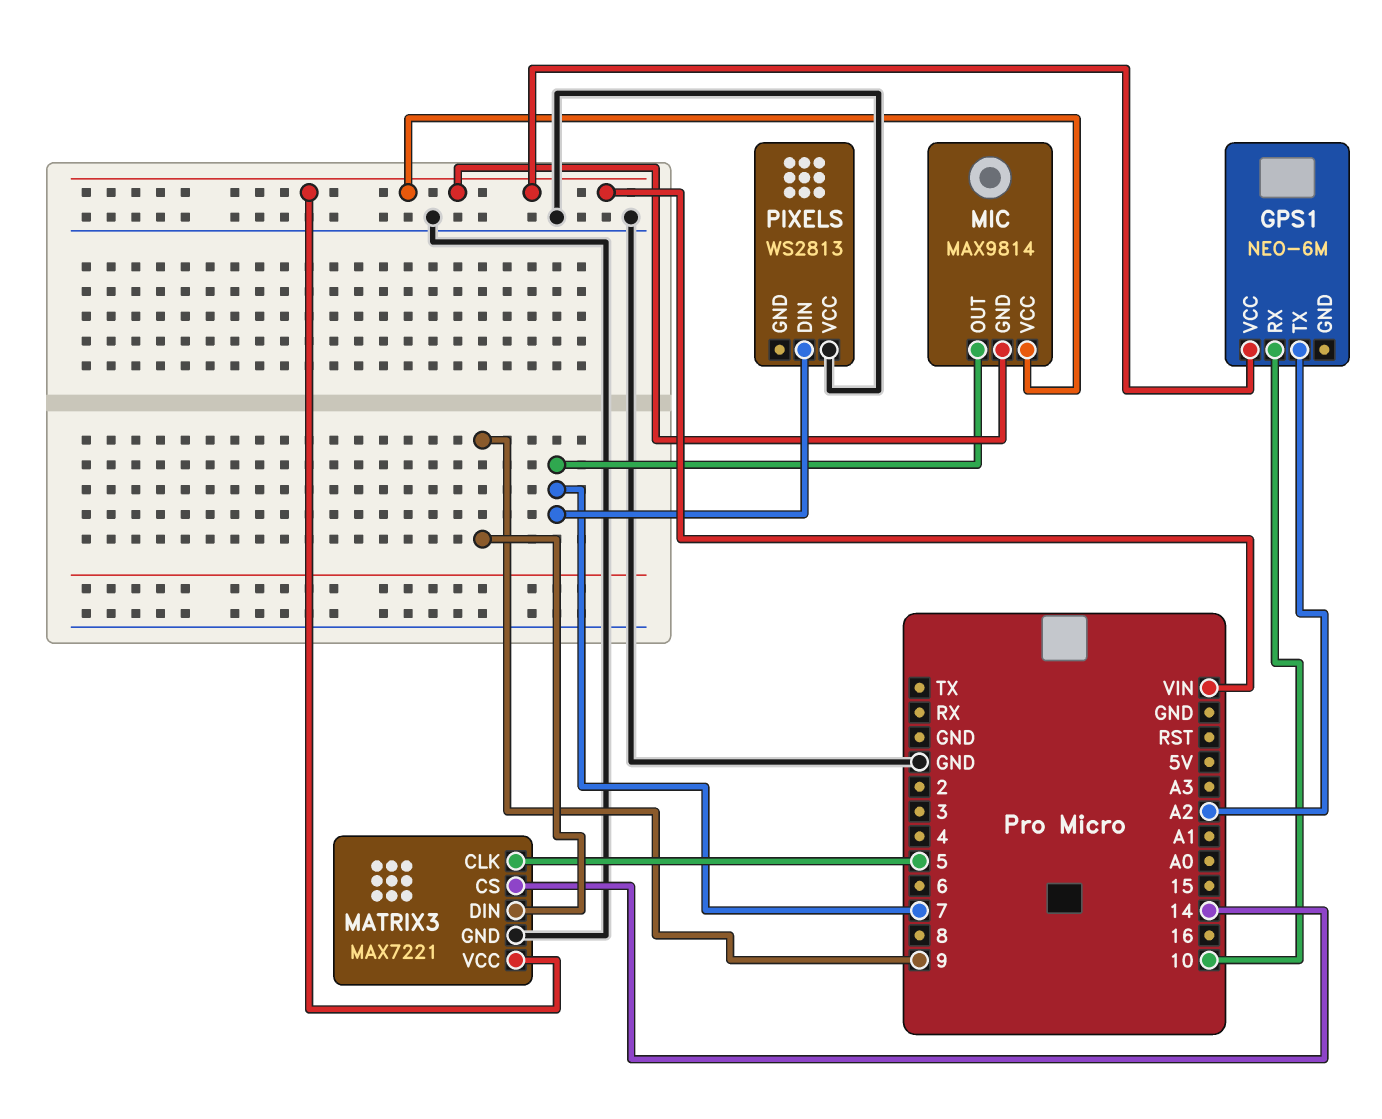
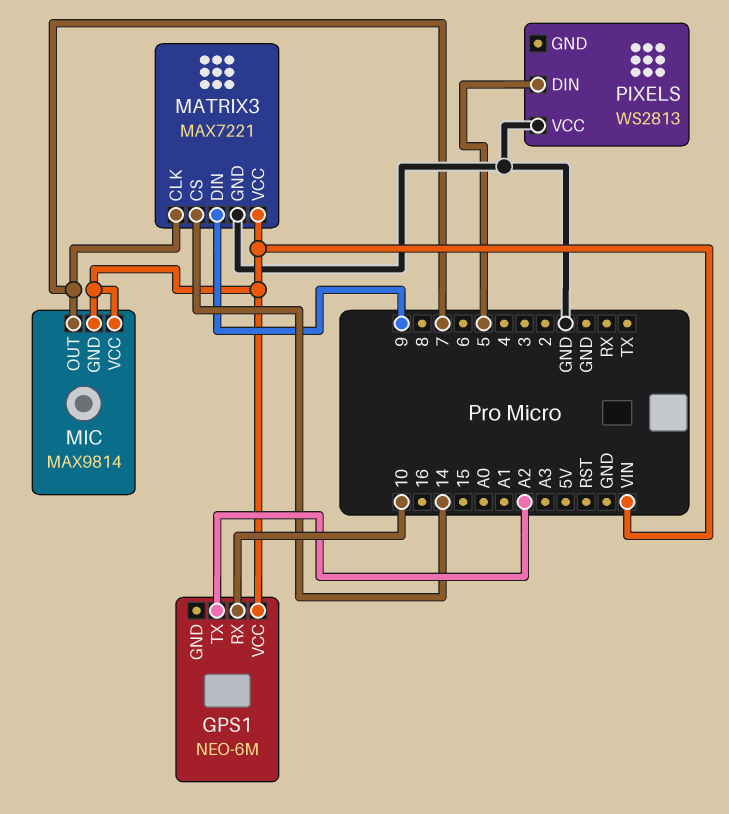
MATRIX3 pin CLK: 5 -> 7
PIXELS pin DIN: 7 -> 5

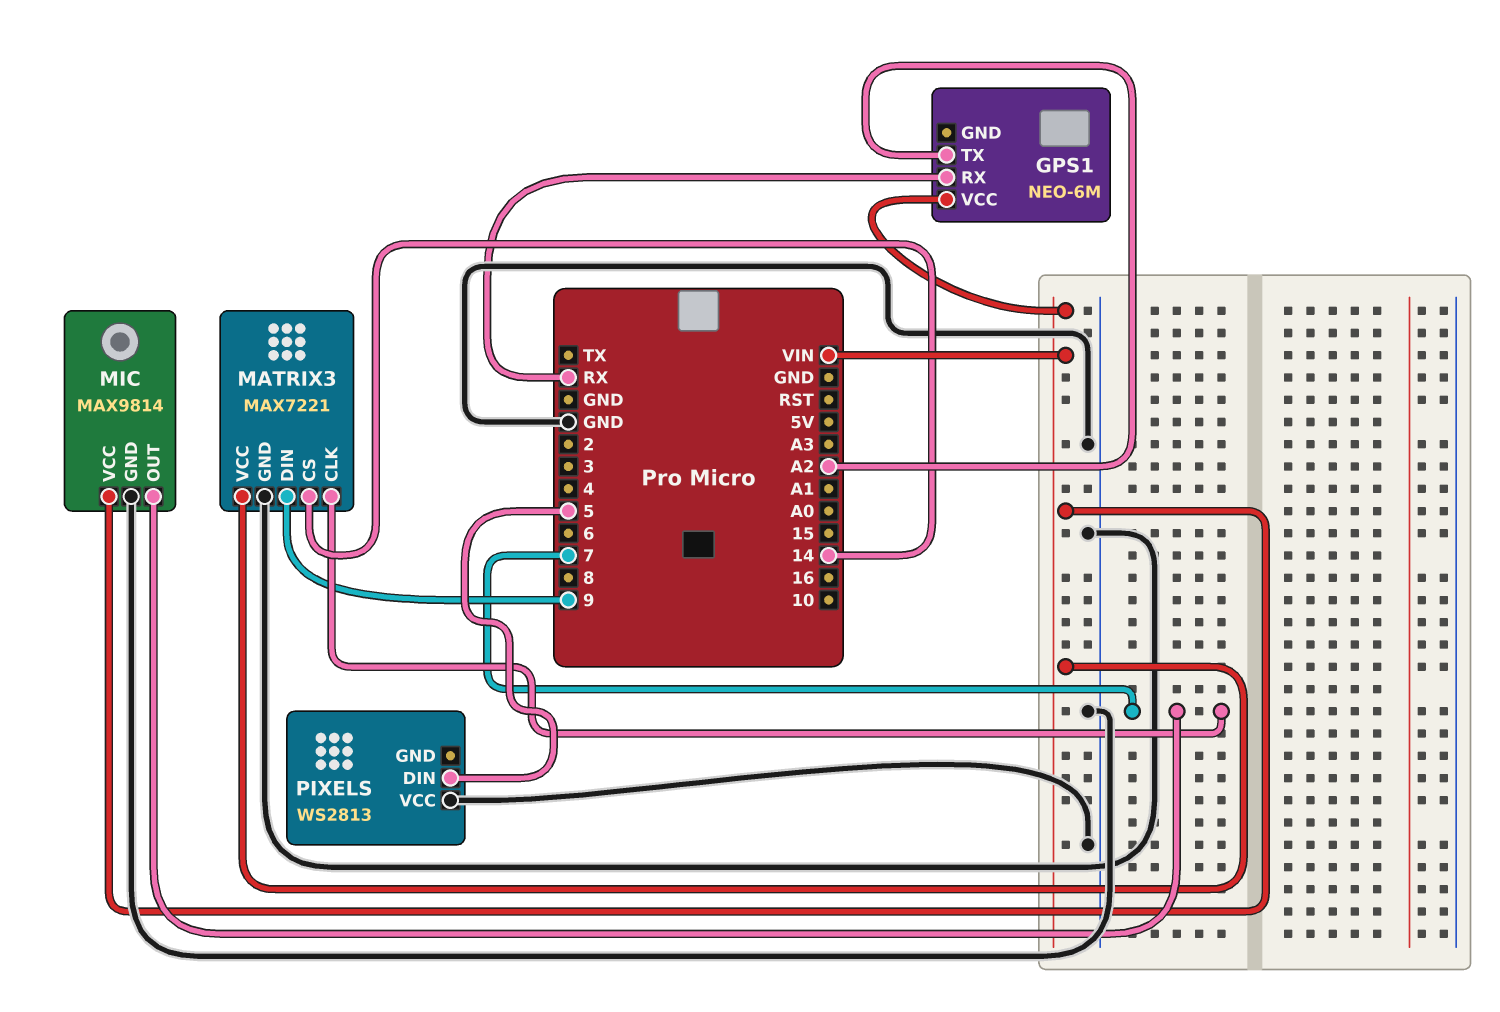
GPS1 pin RX: 10 -> RX
MIC pin GND: VIN -> GND

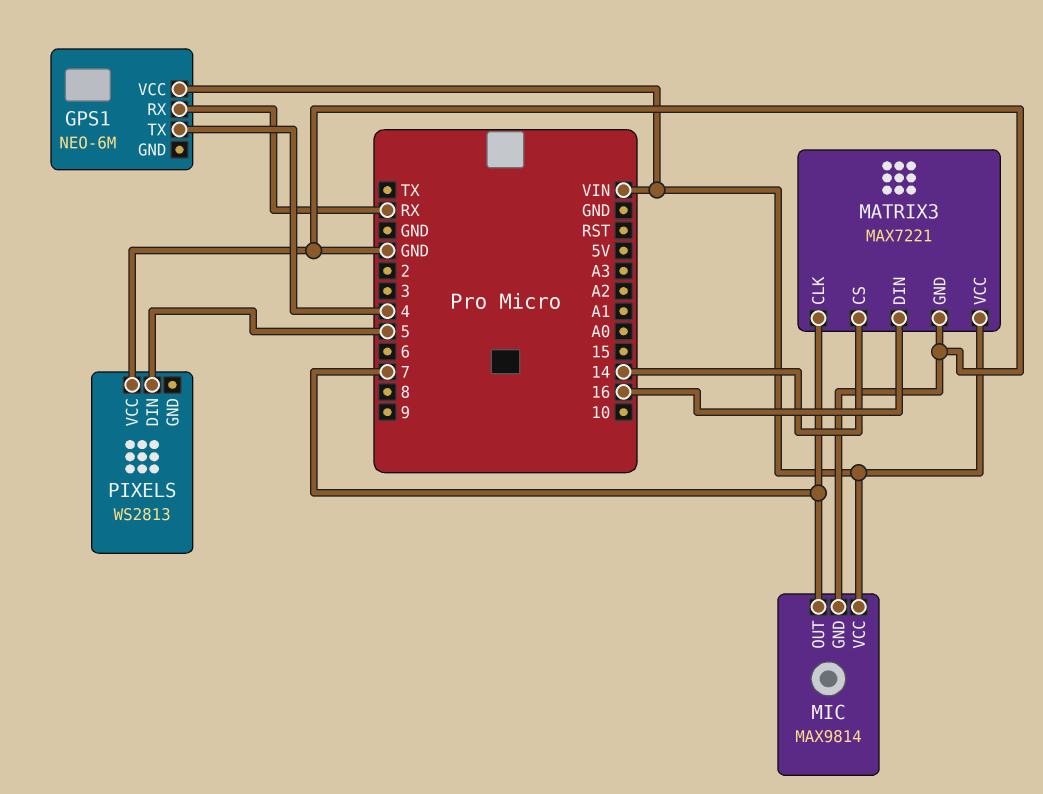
GPS1 pin TX: A2 -> 4
MATRIX3 pin DIN: 9 -> 16

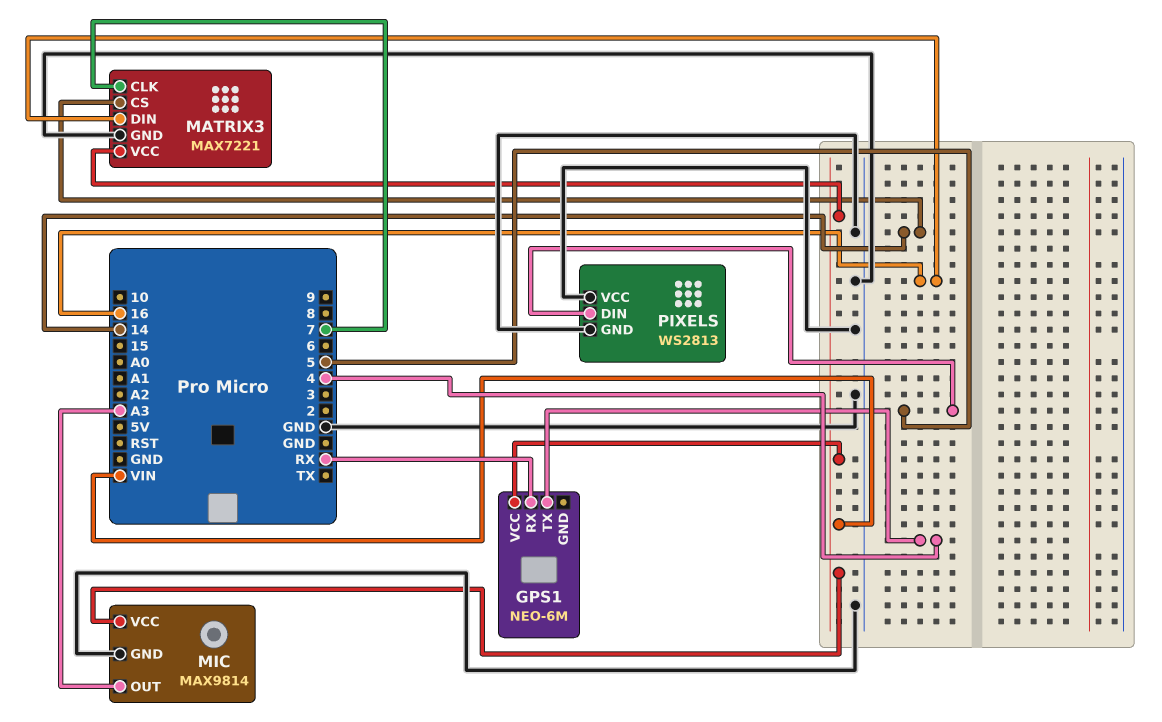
MIC pin OUT: 7 -> A3
PIXELS pin GND: none -> GND

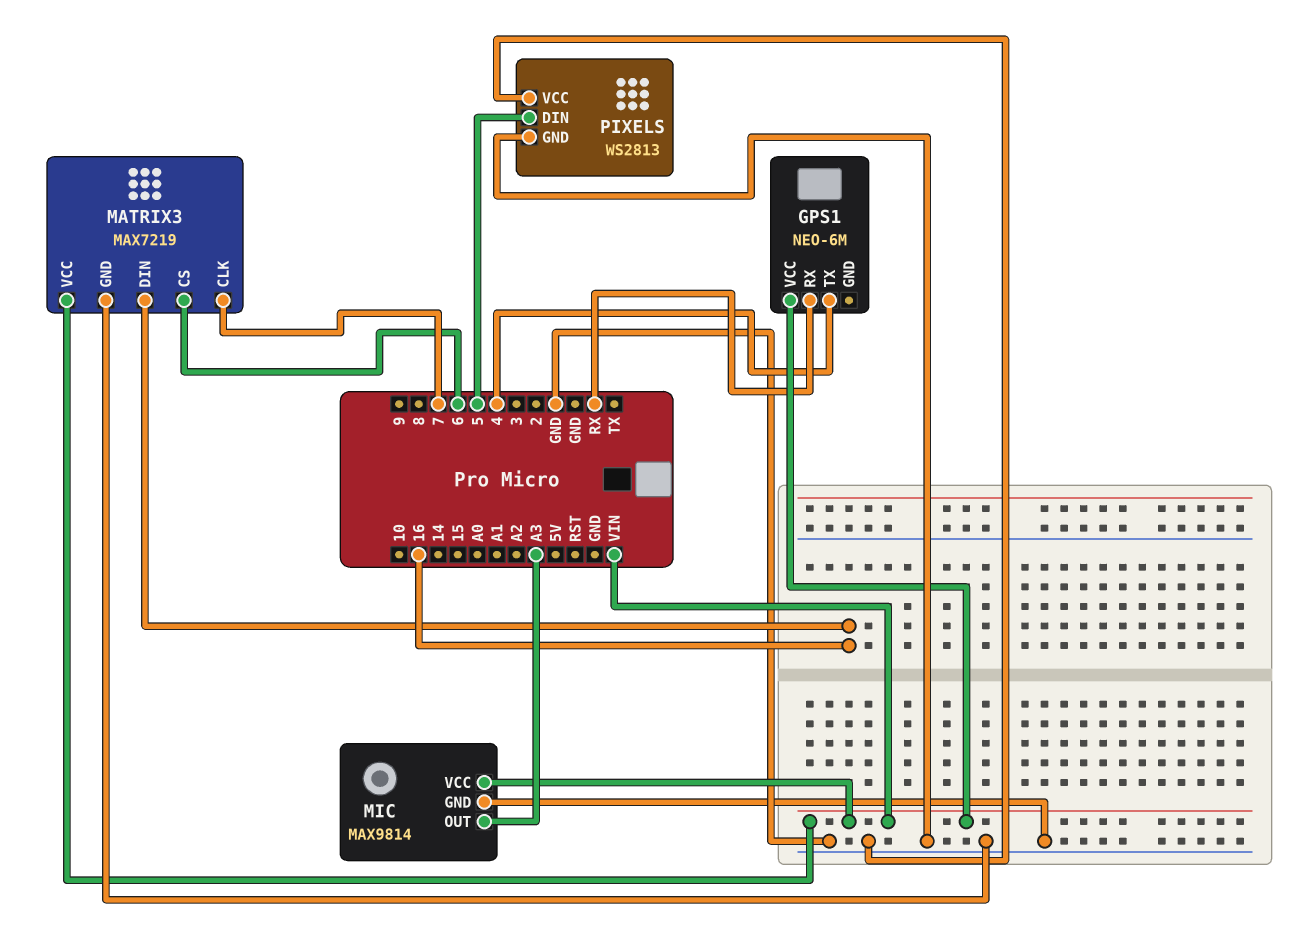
MATRIX3: MAX7221 -> MAX7219
MATRIX3 pin CS: 14 -> 6

